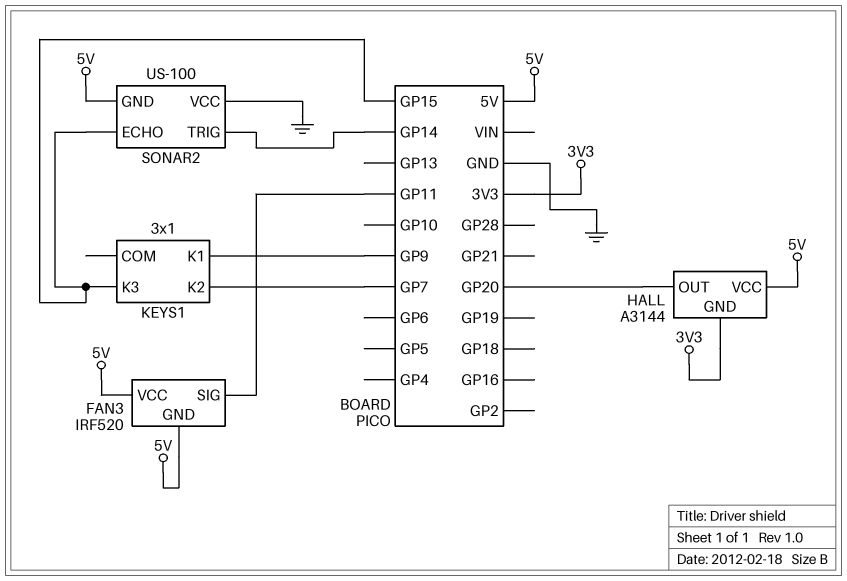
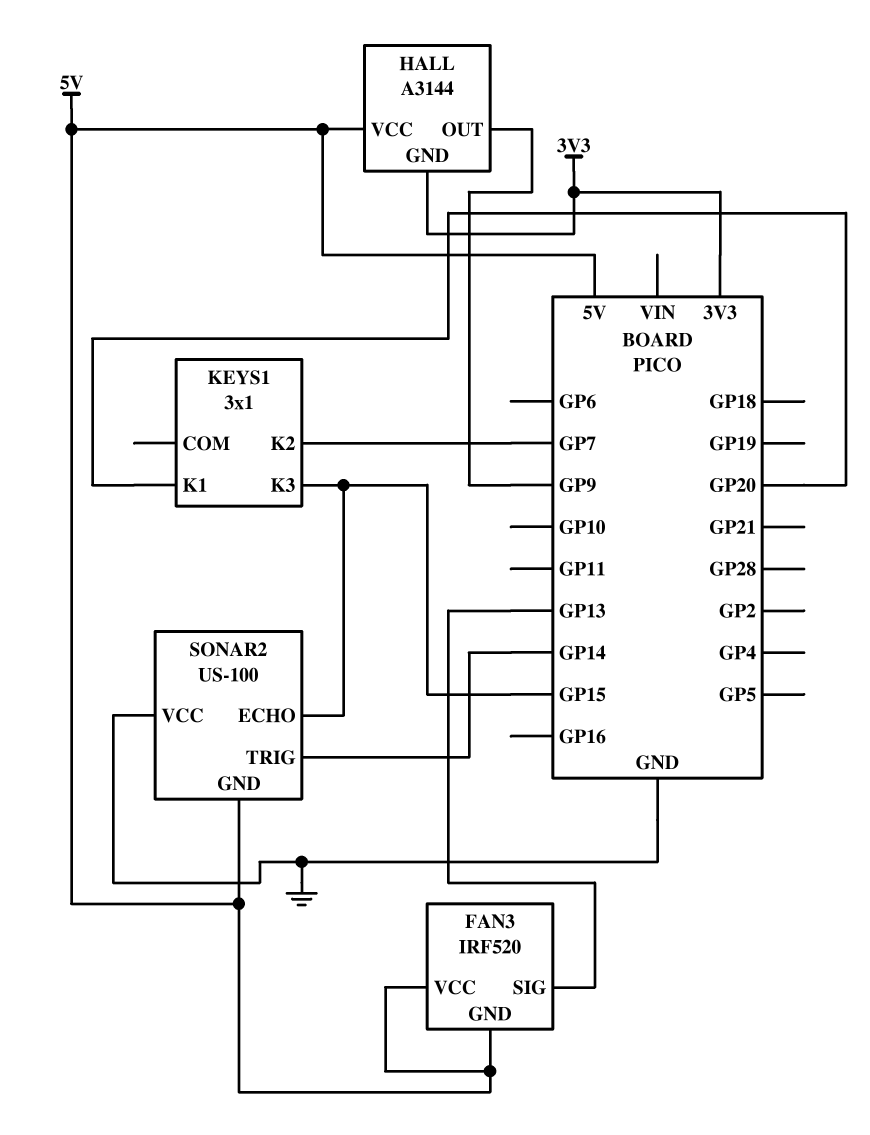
FAN3 pin SIG: GP11 -> GP13
HALL pin OUT: GP20 -> GP9
KEYS1 pin K1: GP9 -> GP20

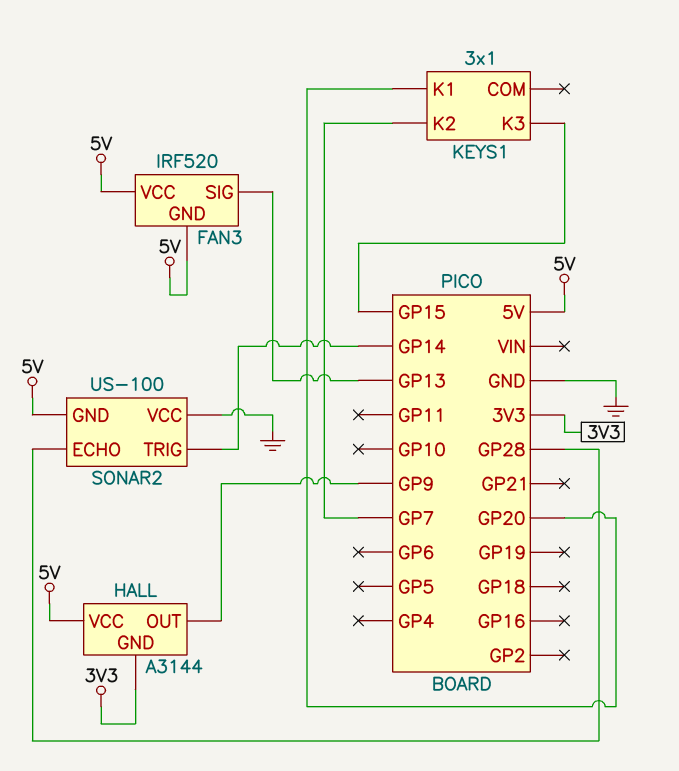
SONAR2 pin ECHO: GP15 -> GP28

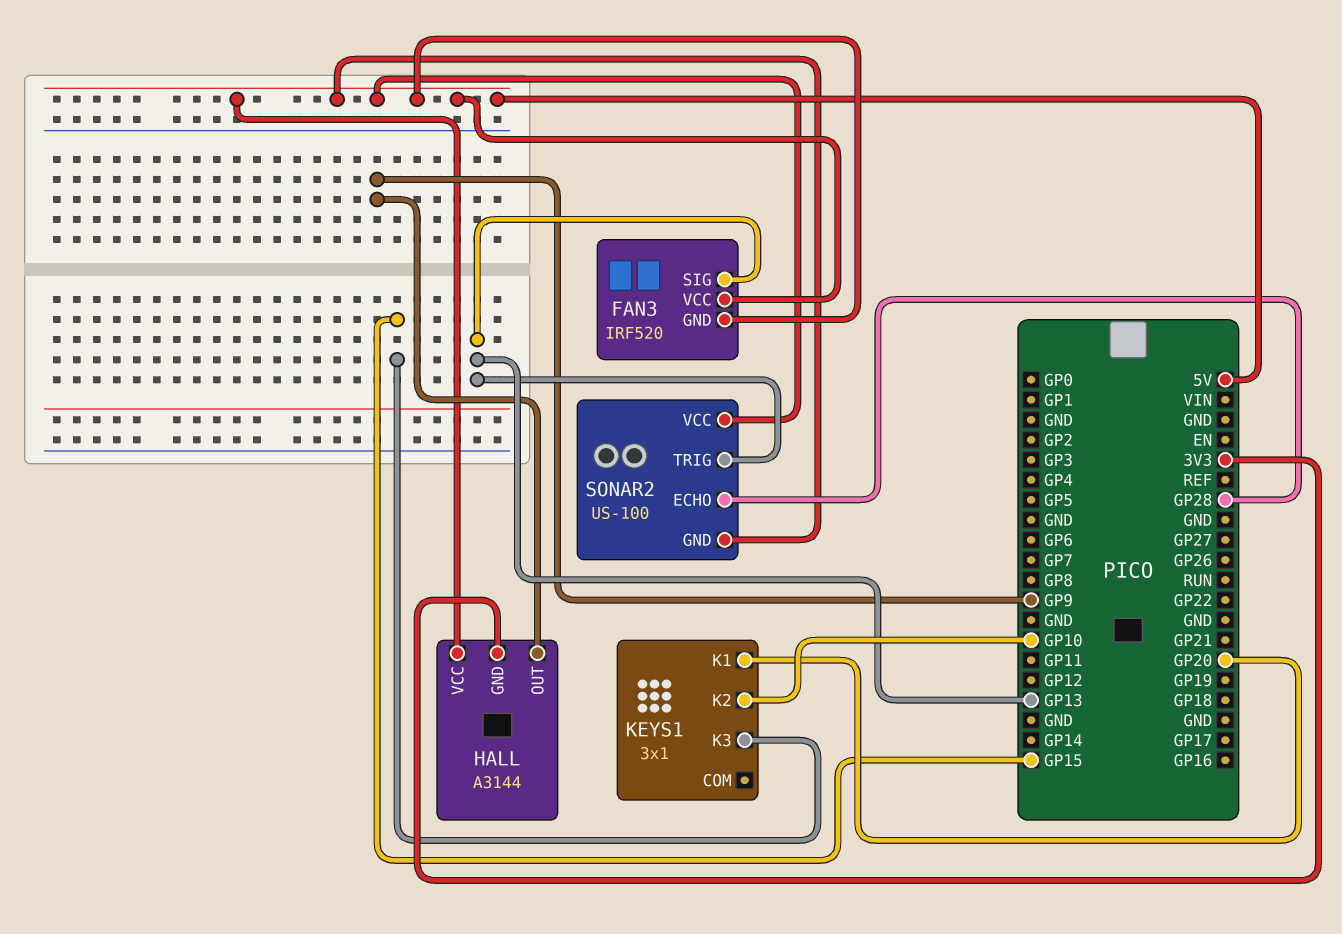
KEYS1 pin K2: GP7 -> GP10
SONAR2 pin TRIG: GP14 -> GP13
SONAR2 pin VCC: GND -> 5V

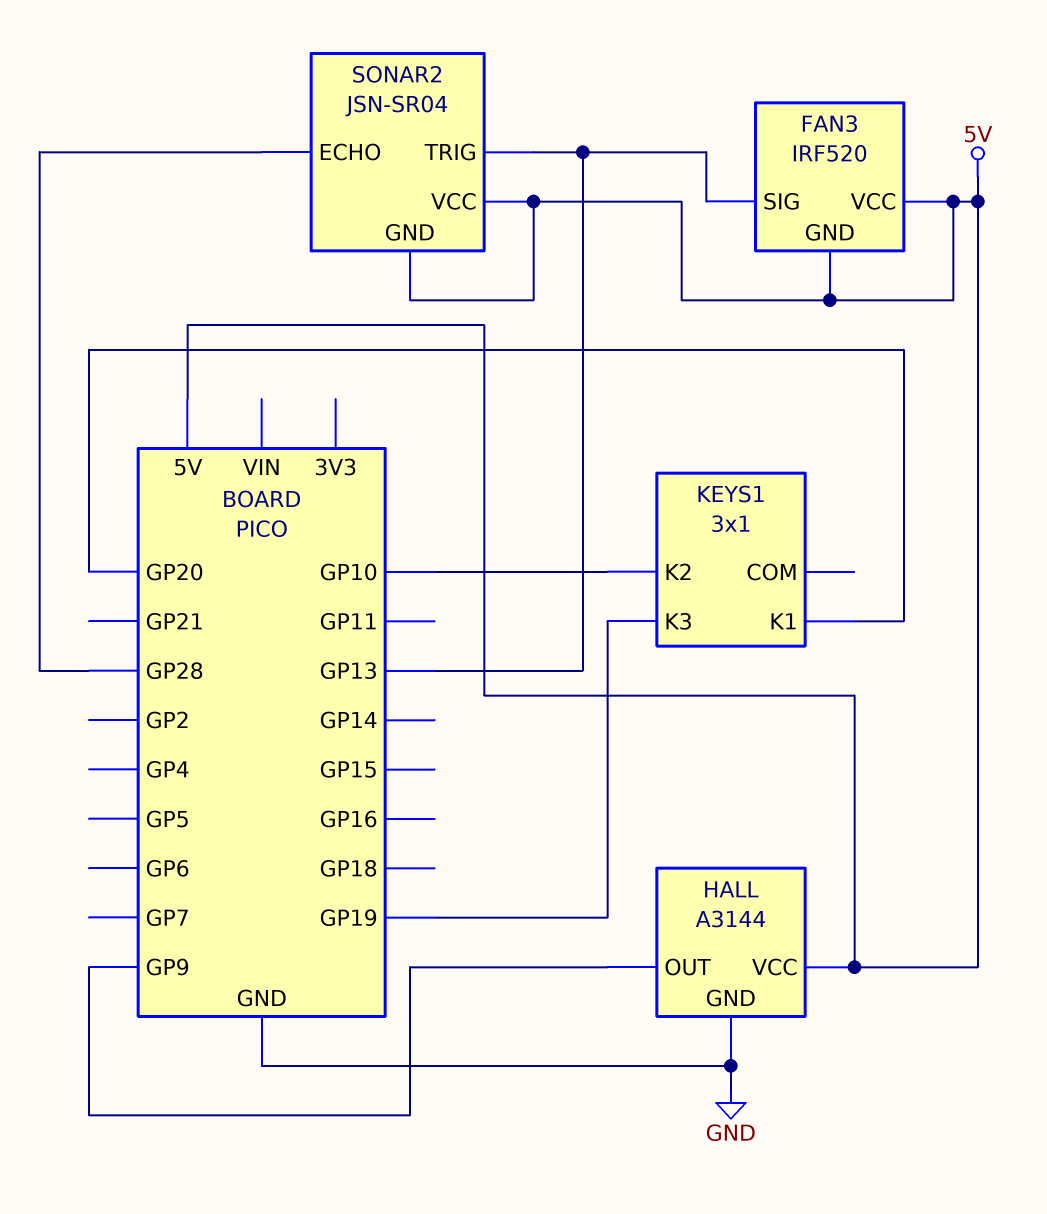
HALL pin GND: 3V3 -> GND
KEYS1 pin K3: GP15 -> GP19
SONAR2: US-100 -> JSN-SR04

